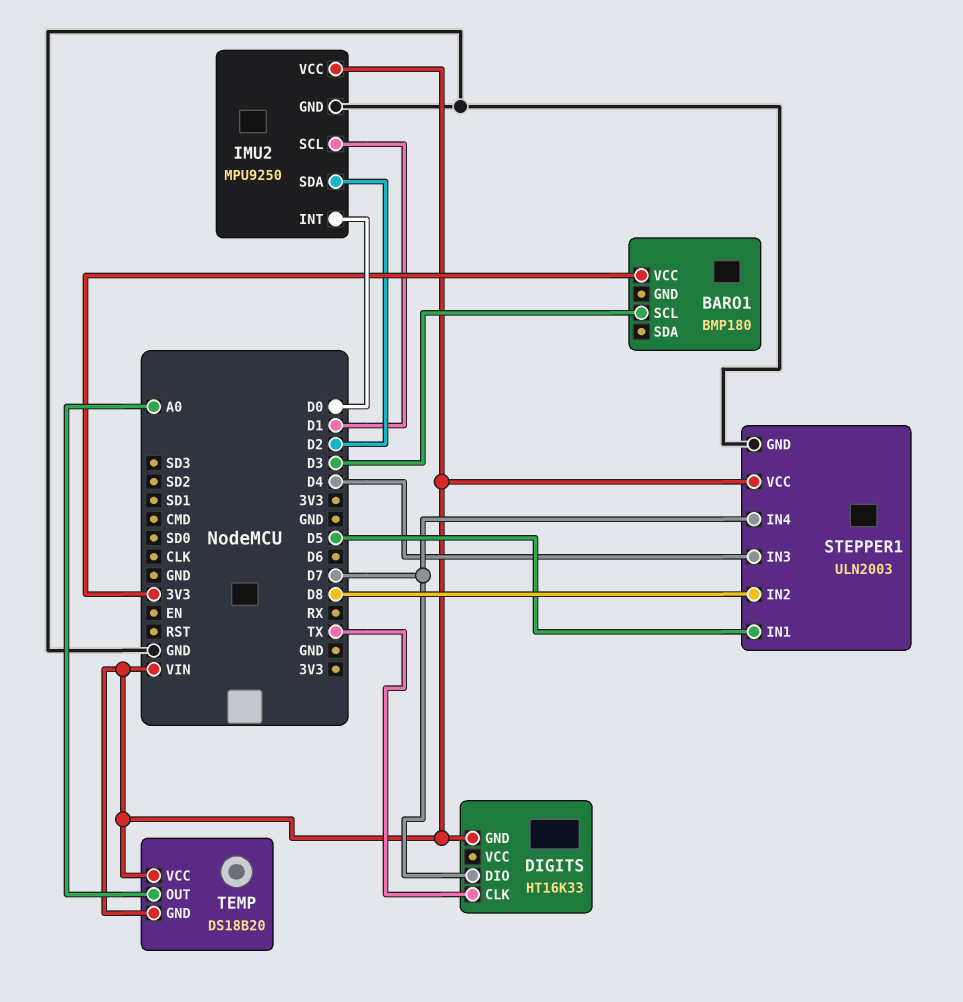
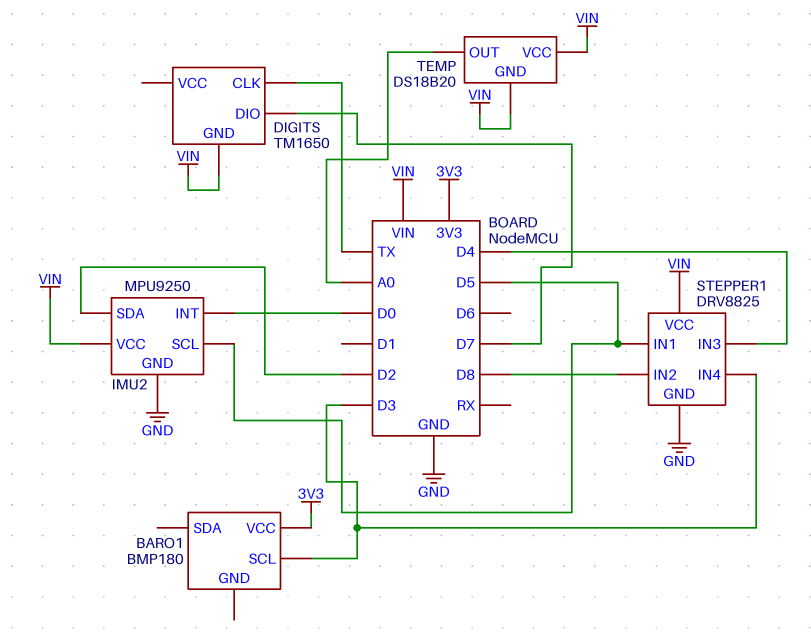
DIGITS: HT16K33 -> TM1650
IMU2 pin SCL: D1 -> D5
STEPPER1: ULN2003 -> DRV8825
STEPPER1 pin IN4: D7 -> D3

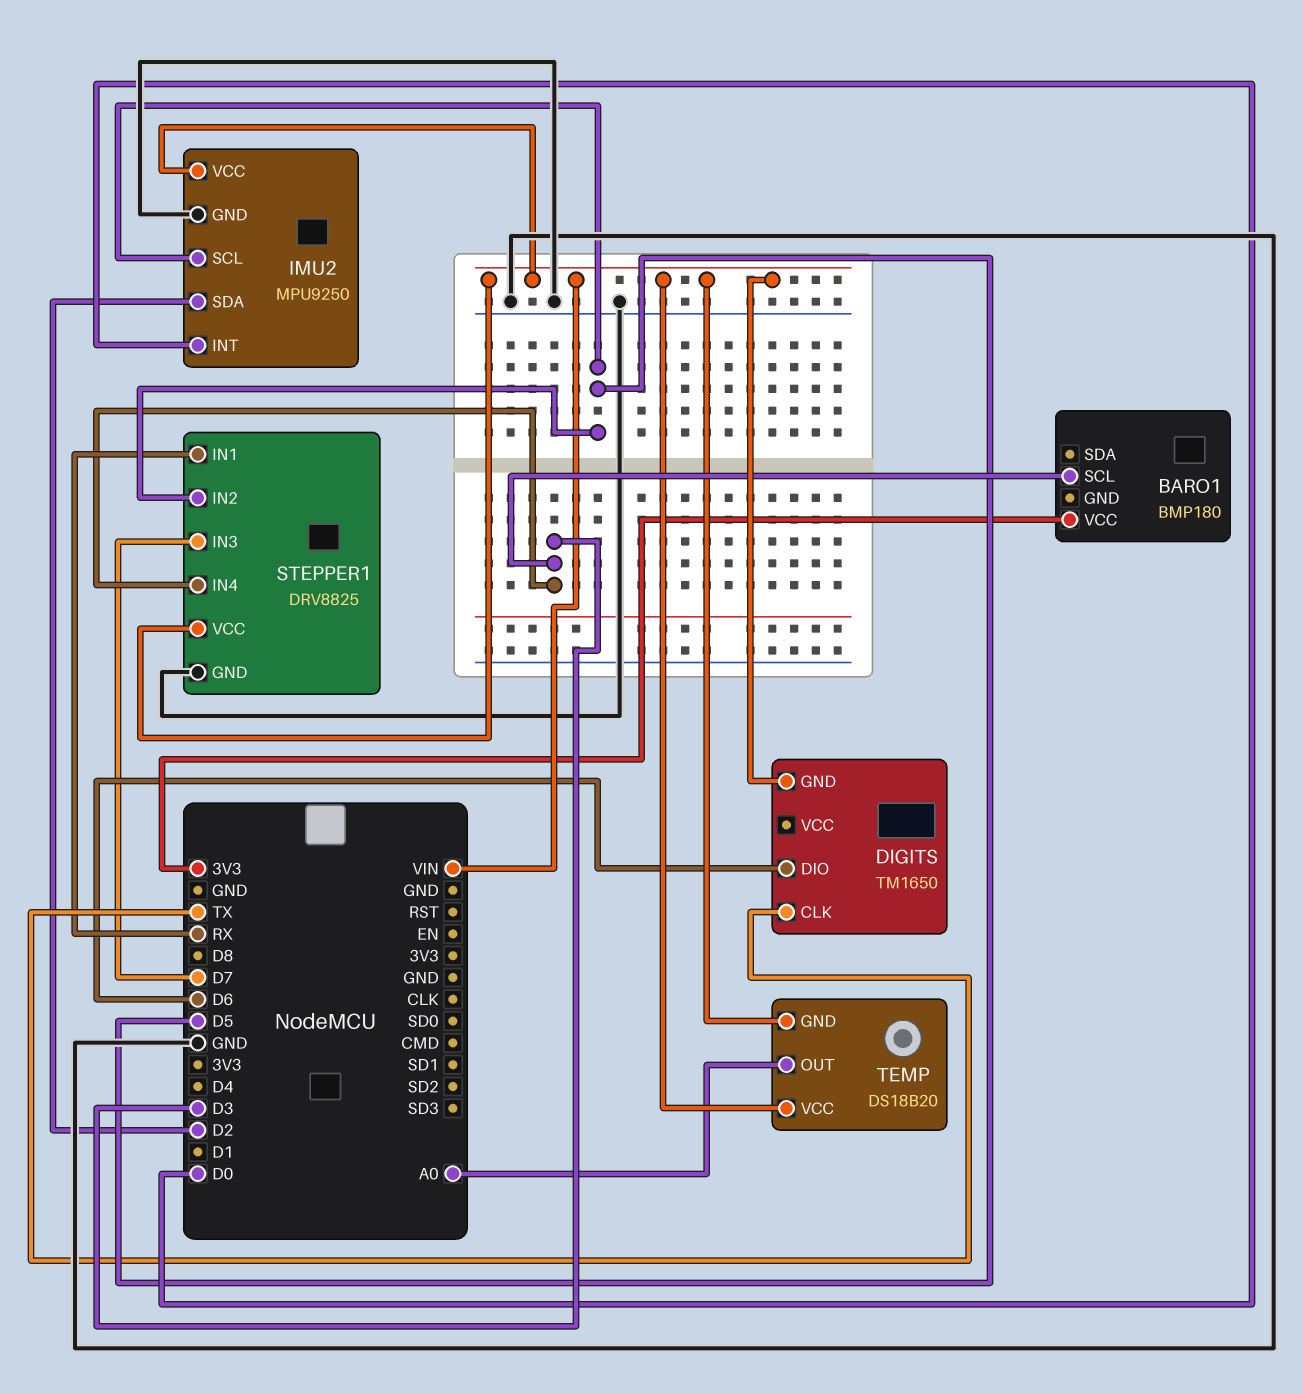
DIGITS pin DIO: D7 -> D6
STEPPER1 pin IN1: D5 -> RX
STEPPER1 pin IN2: D8 -> D5
STEPPER1 pin IN3: D4 -> D7

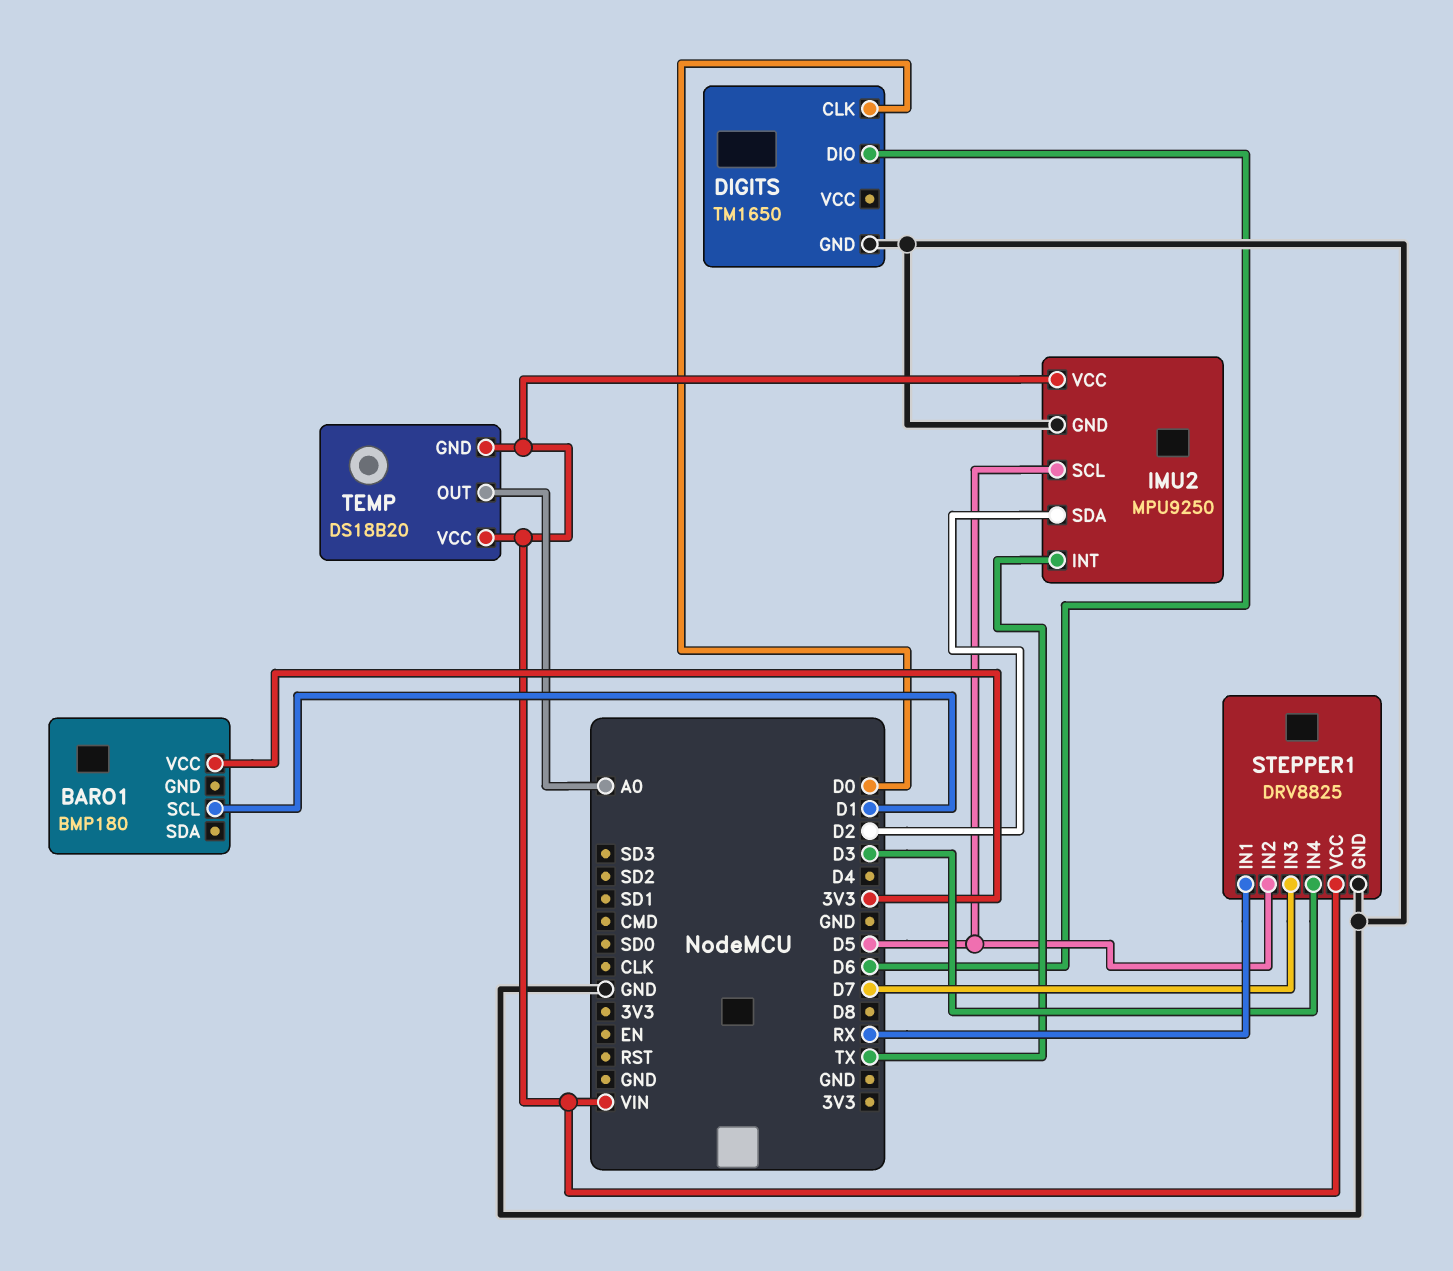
BARO1 pin SCL: D3 -> D1
DIGITS pin CLK: TX -> D0
DIGITS pin GND: VIN -> GND
IMU2 pin INT: D0 -> TX

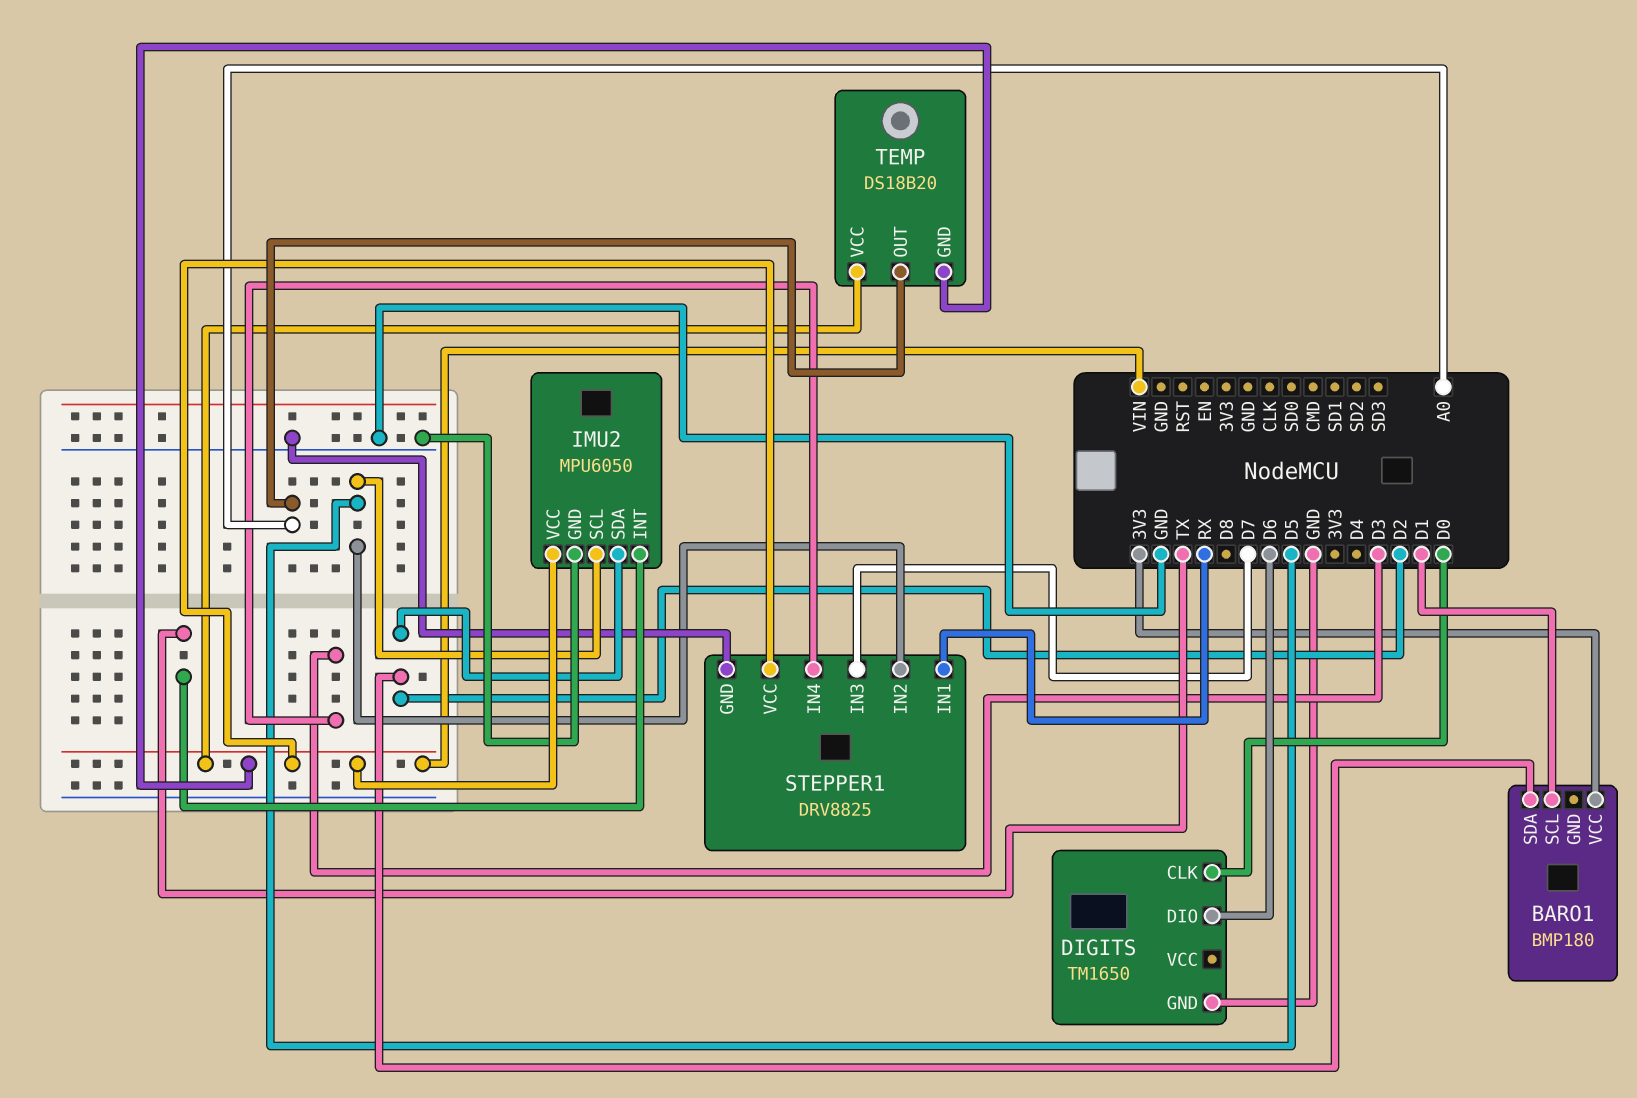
BARO1 pin SDA: none -> D2
IMU2: MPU9250 -> MPU6050

